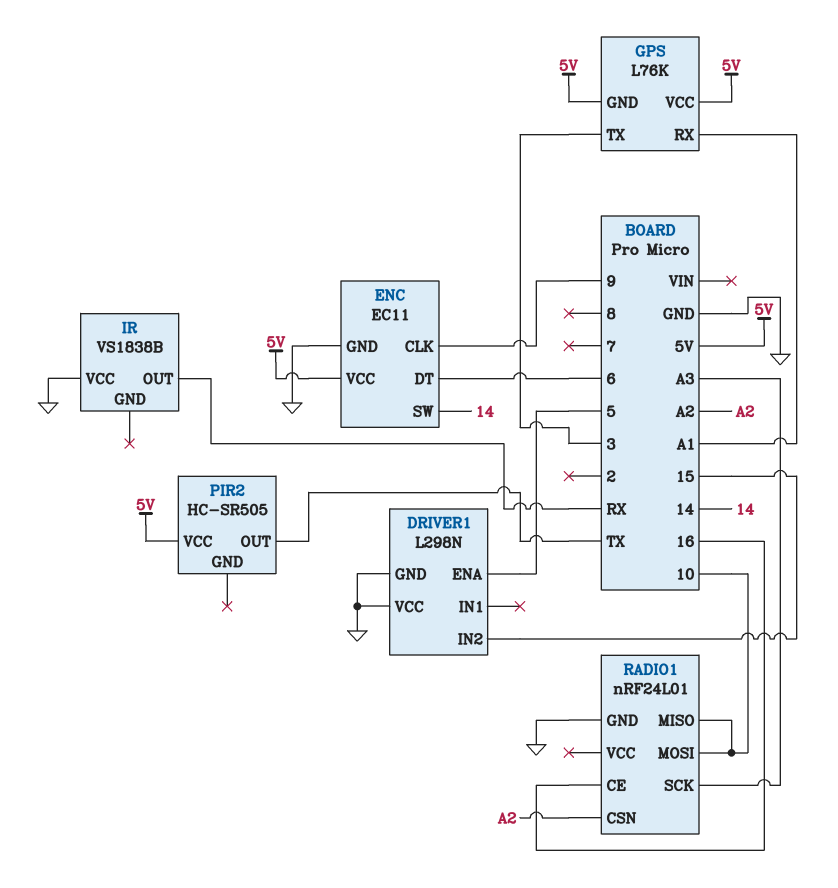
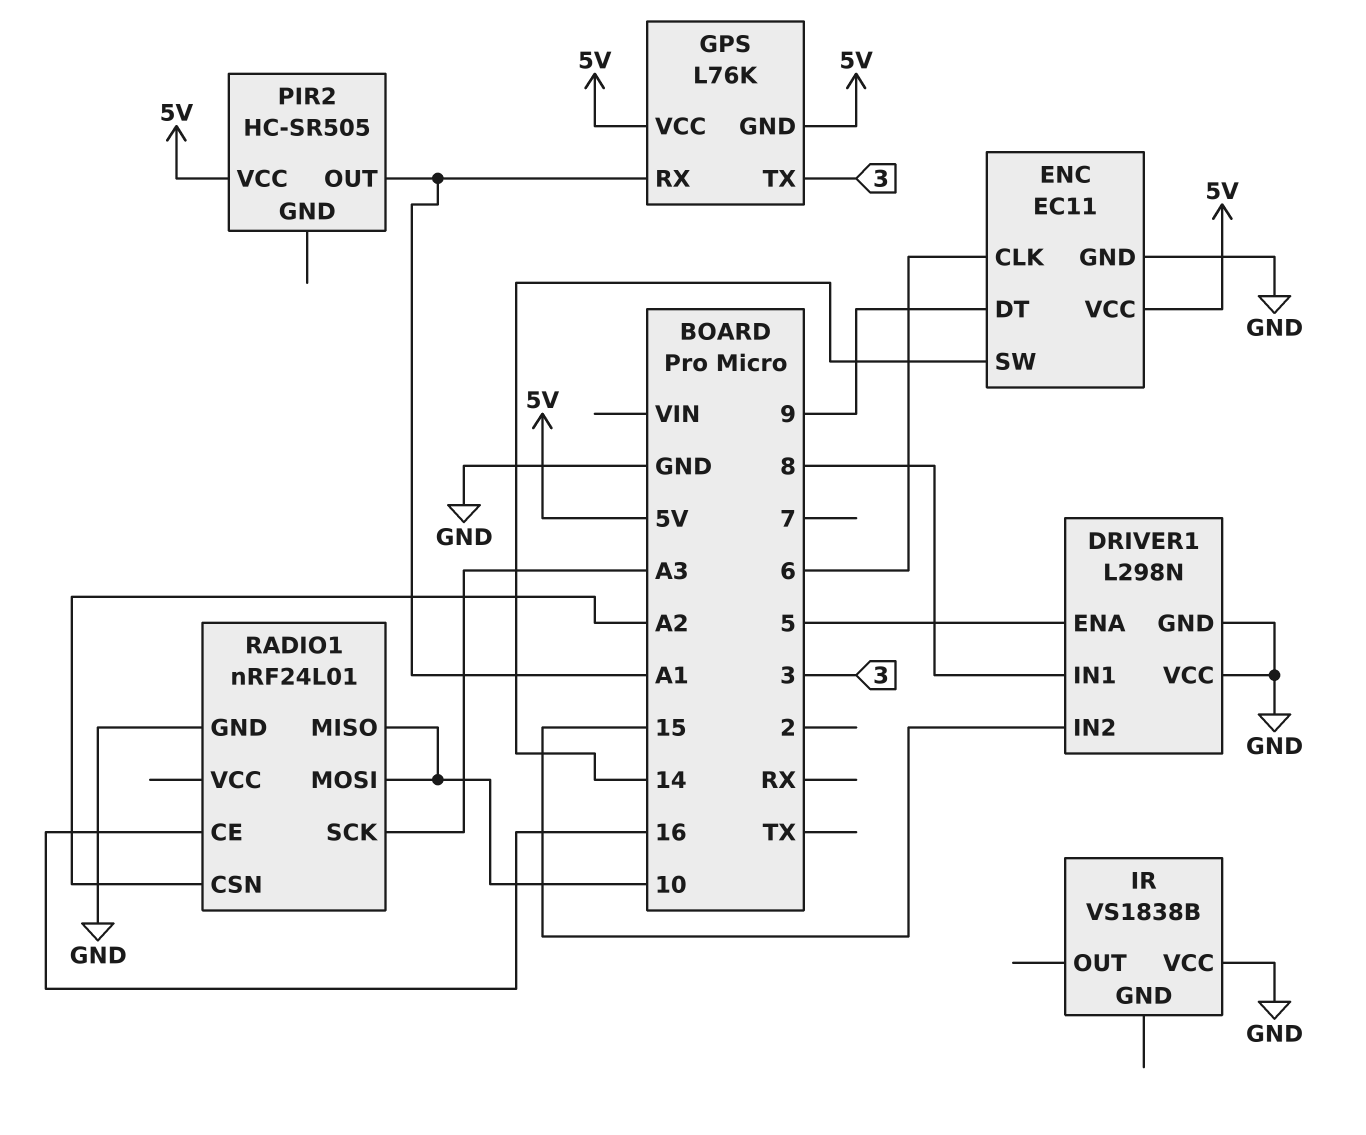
DRIVER1 pin IN1: none -> 8
ENC pin CLK: 9 -> 6
ENC pin DT: 6 -> 9
IR pin OUT: RX -> none
PIR2 pin OUT: TX -> A1

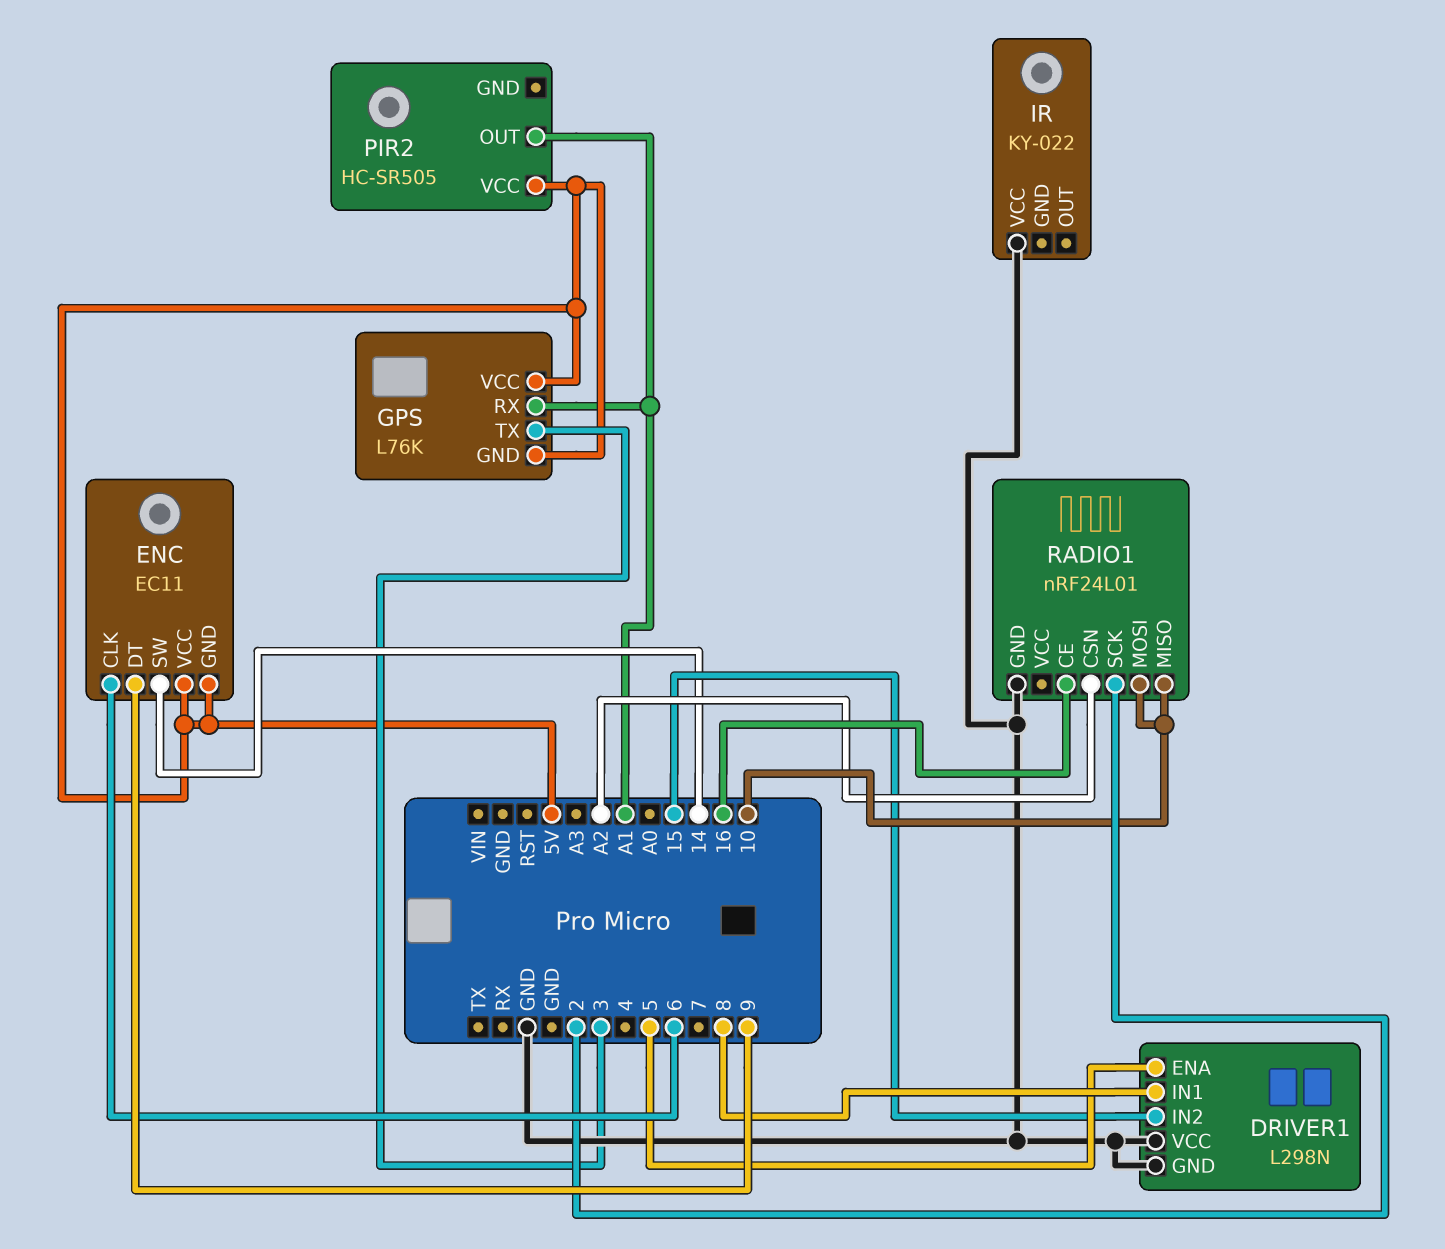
ENC pin GND: GND -> 5V
IR: VS1838B -> KY-022
RADIO1 pin SCK: A3 -> 2

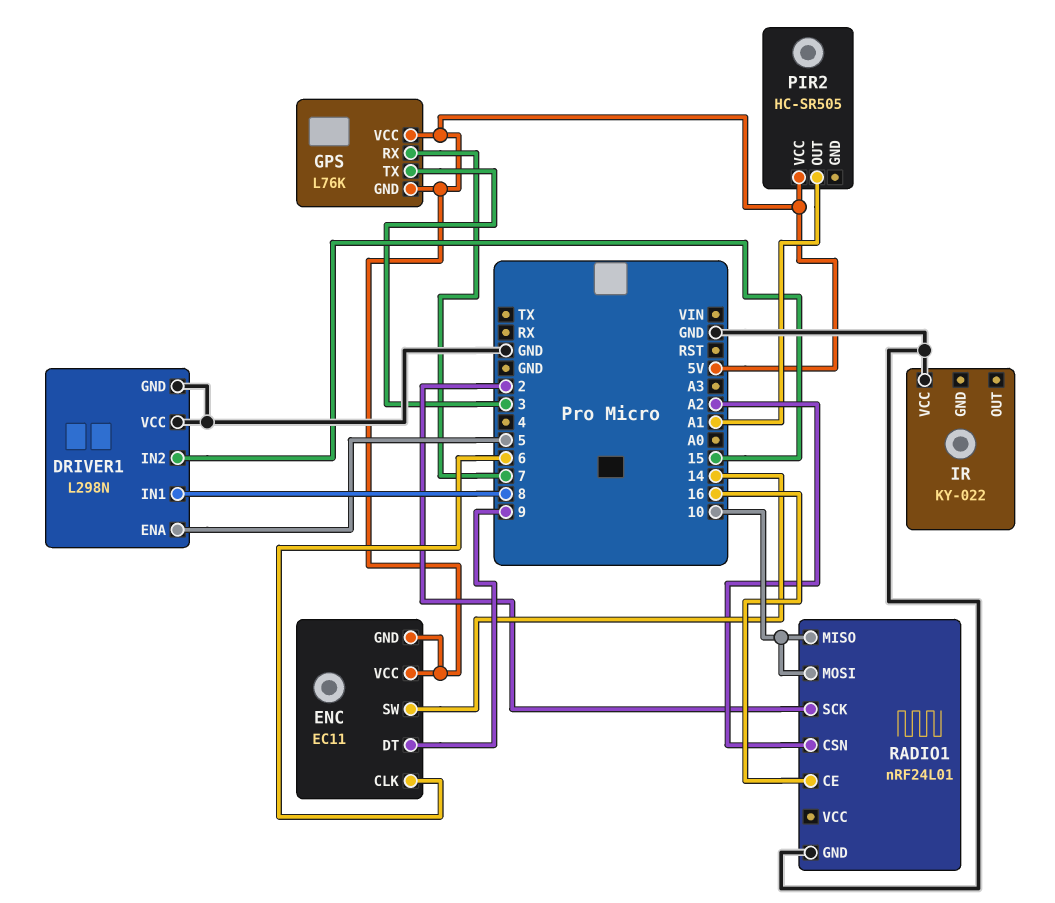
GPS pin RX: A1 -> 7

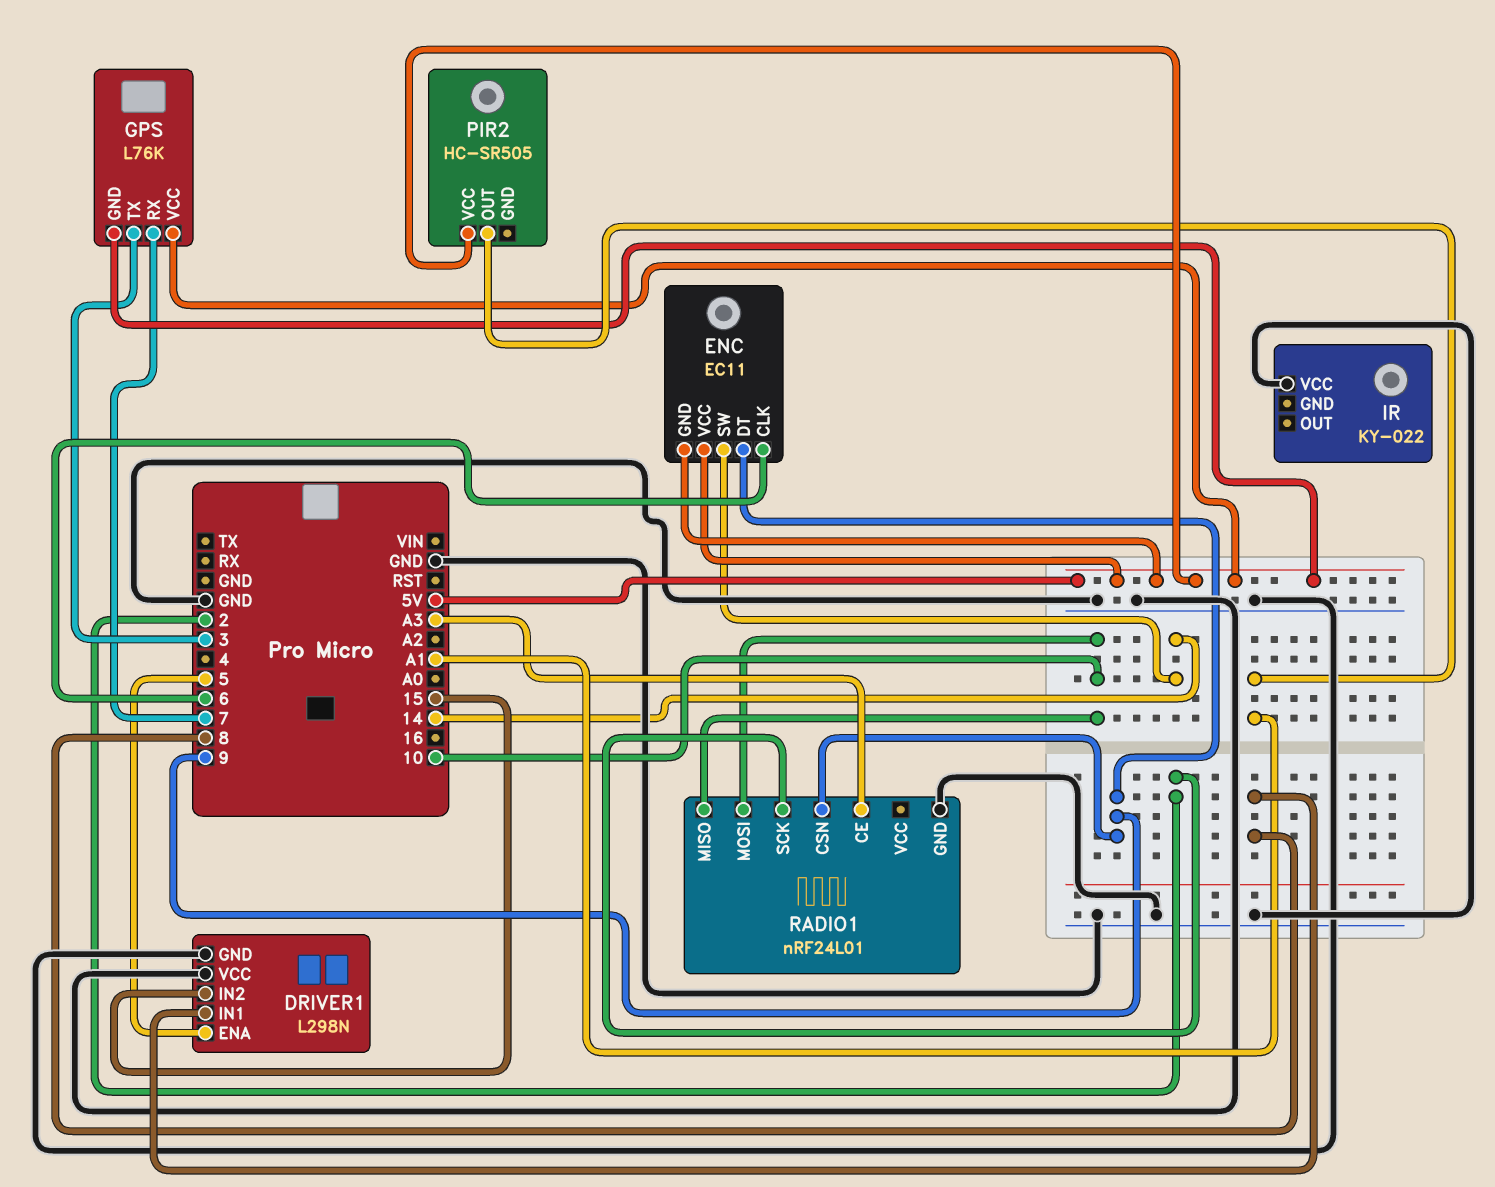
RADIO1 pin CE: 16 -> A3
RADIO1 pin CSN: A2 -> 9

